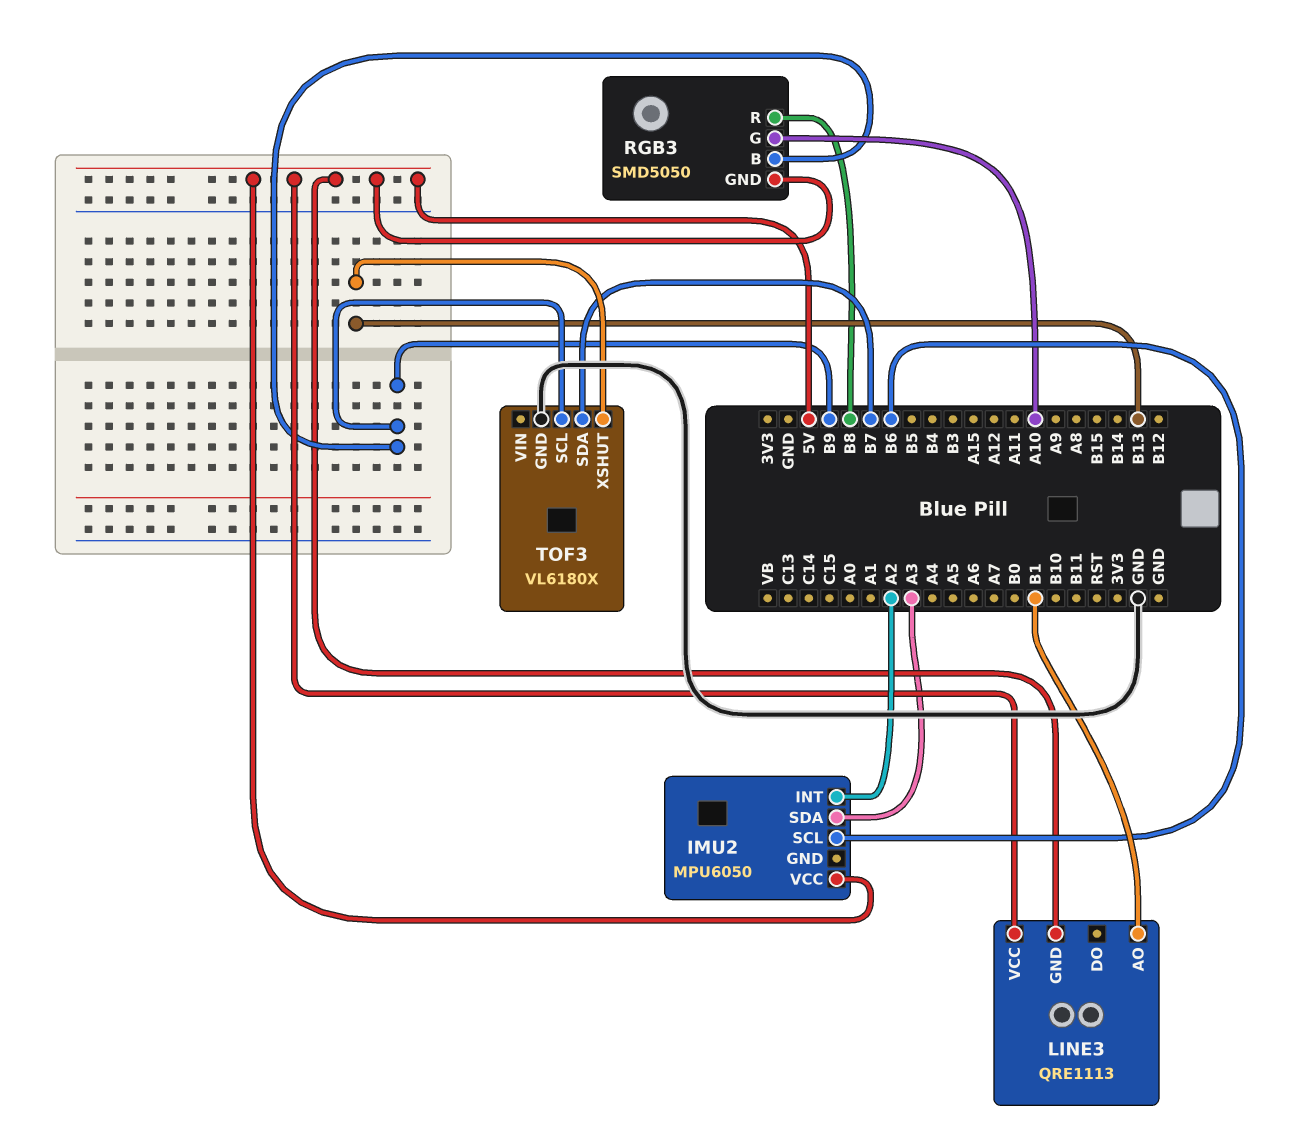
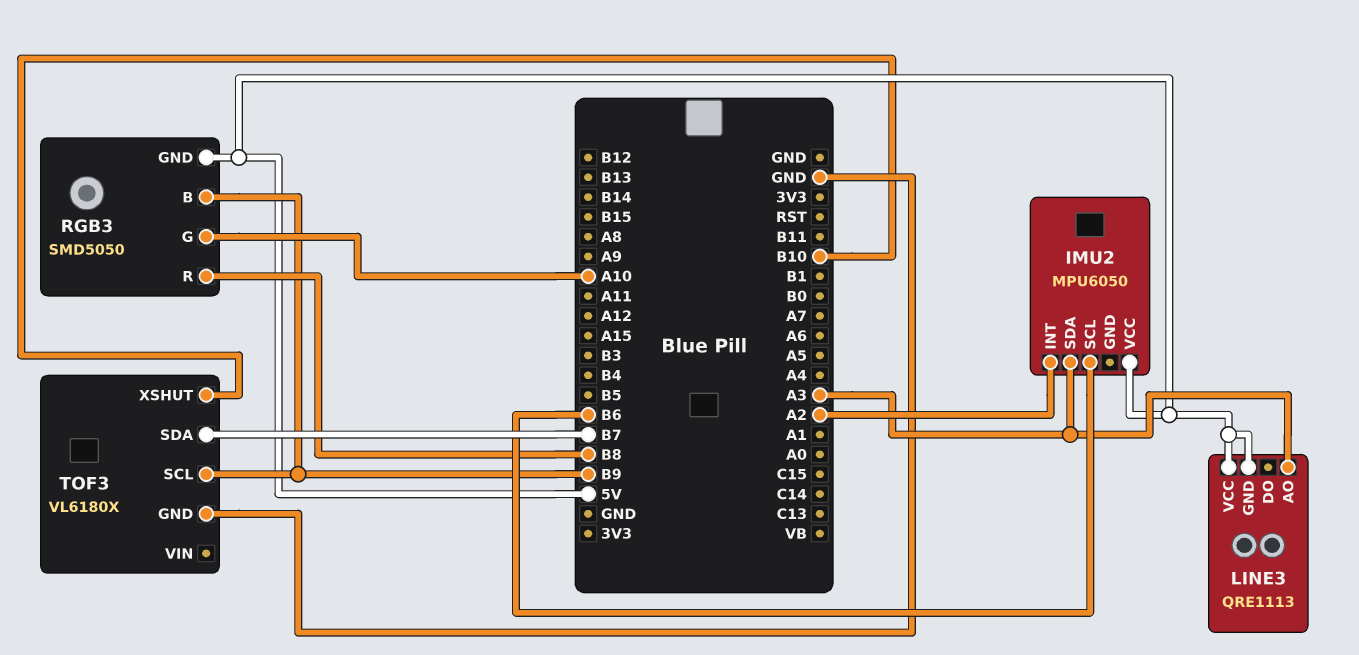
LINE3 pin AO: B1 -> A3
TOF3 pin XSHUT: B13 -> B10

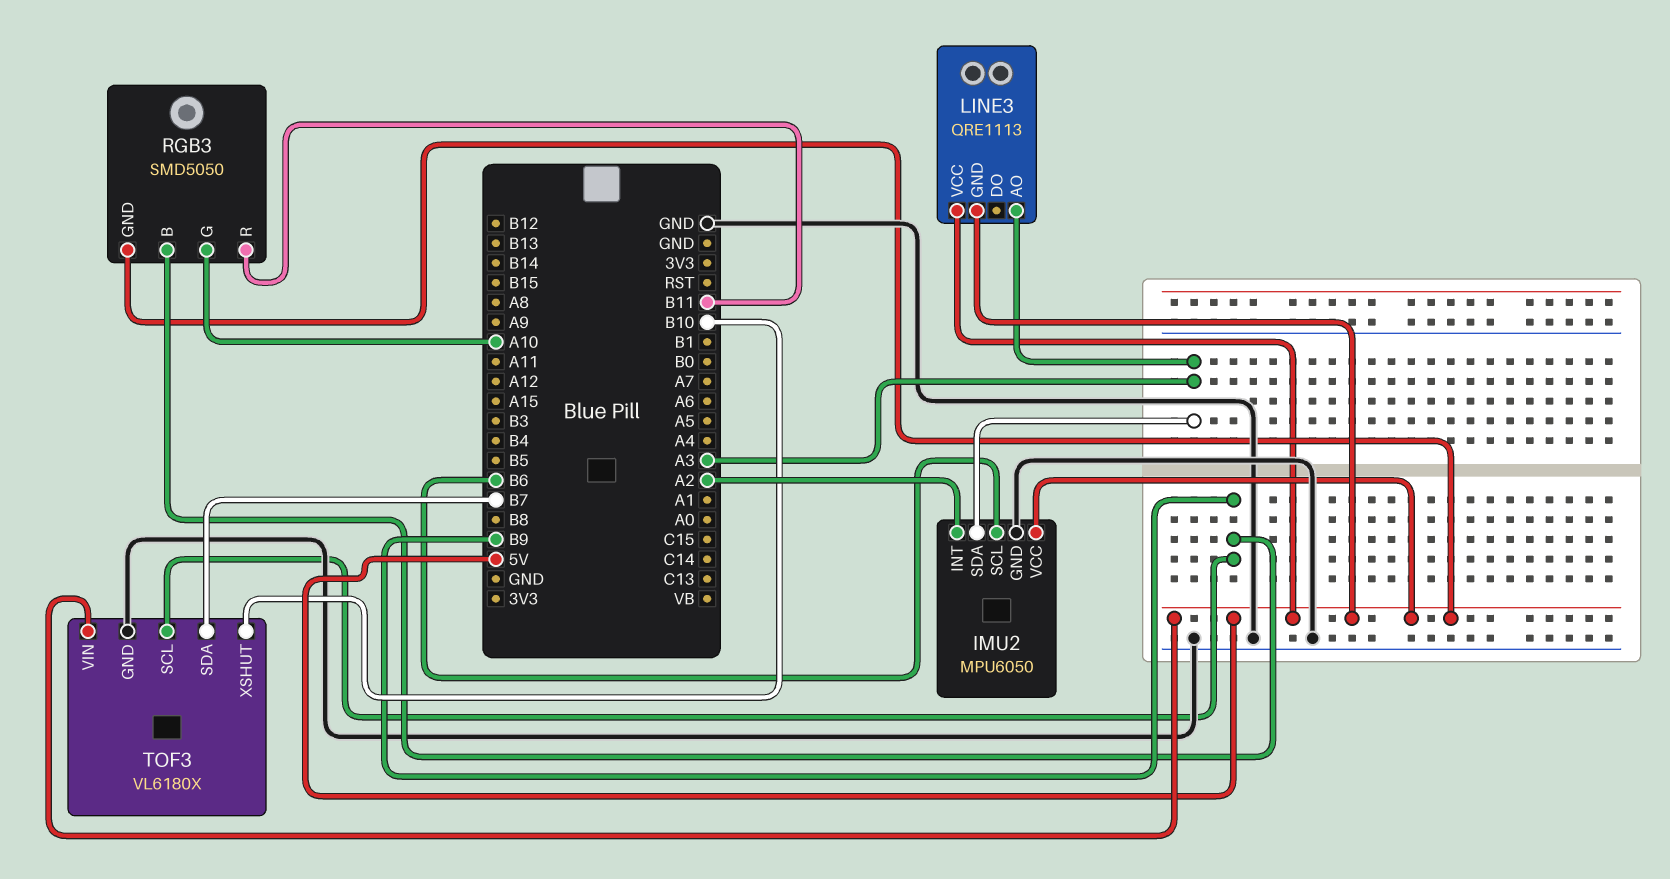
IMU2 pin GND: none -> GND
RGB3 pin R: B8 -> B11
TOF3 pin VIN: none -> 5V

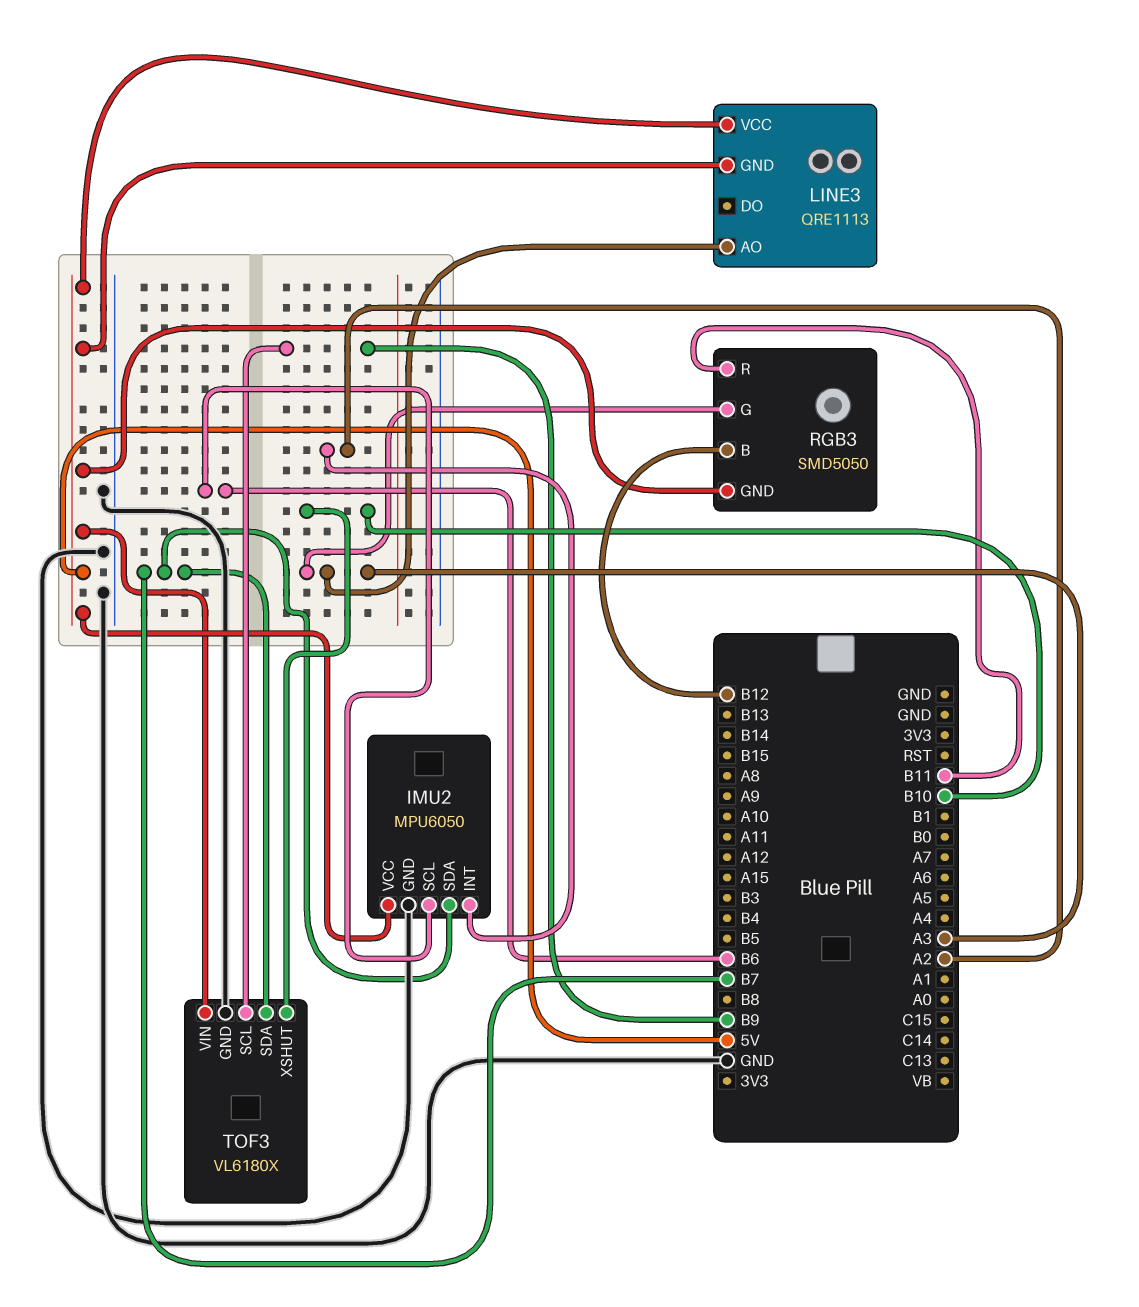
IMU2 pin SDA: A3 -> B7
RGB3 pin B: B9 -> B12
RGB3 pin G: A10 -> A3

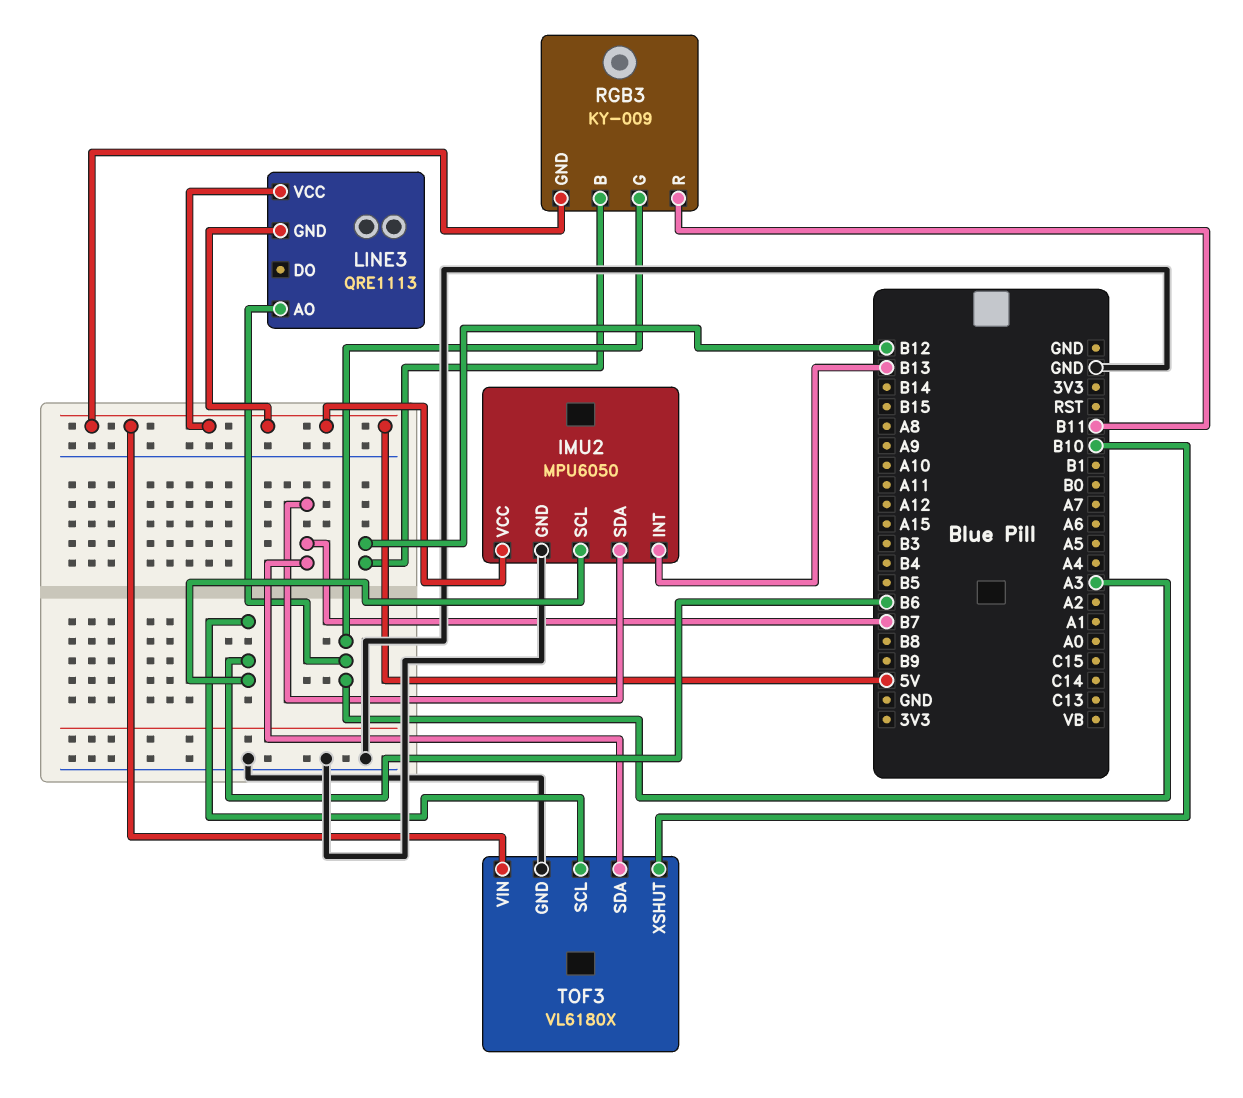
IMU2 pin INT: A2 -> B13
RGB3: SMD5050 -> KY-009
TOF3 pin SCL: B9 -> B6

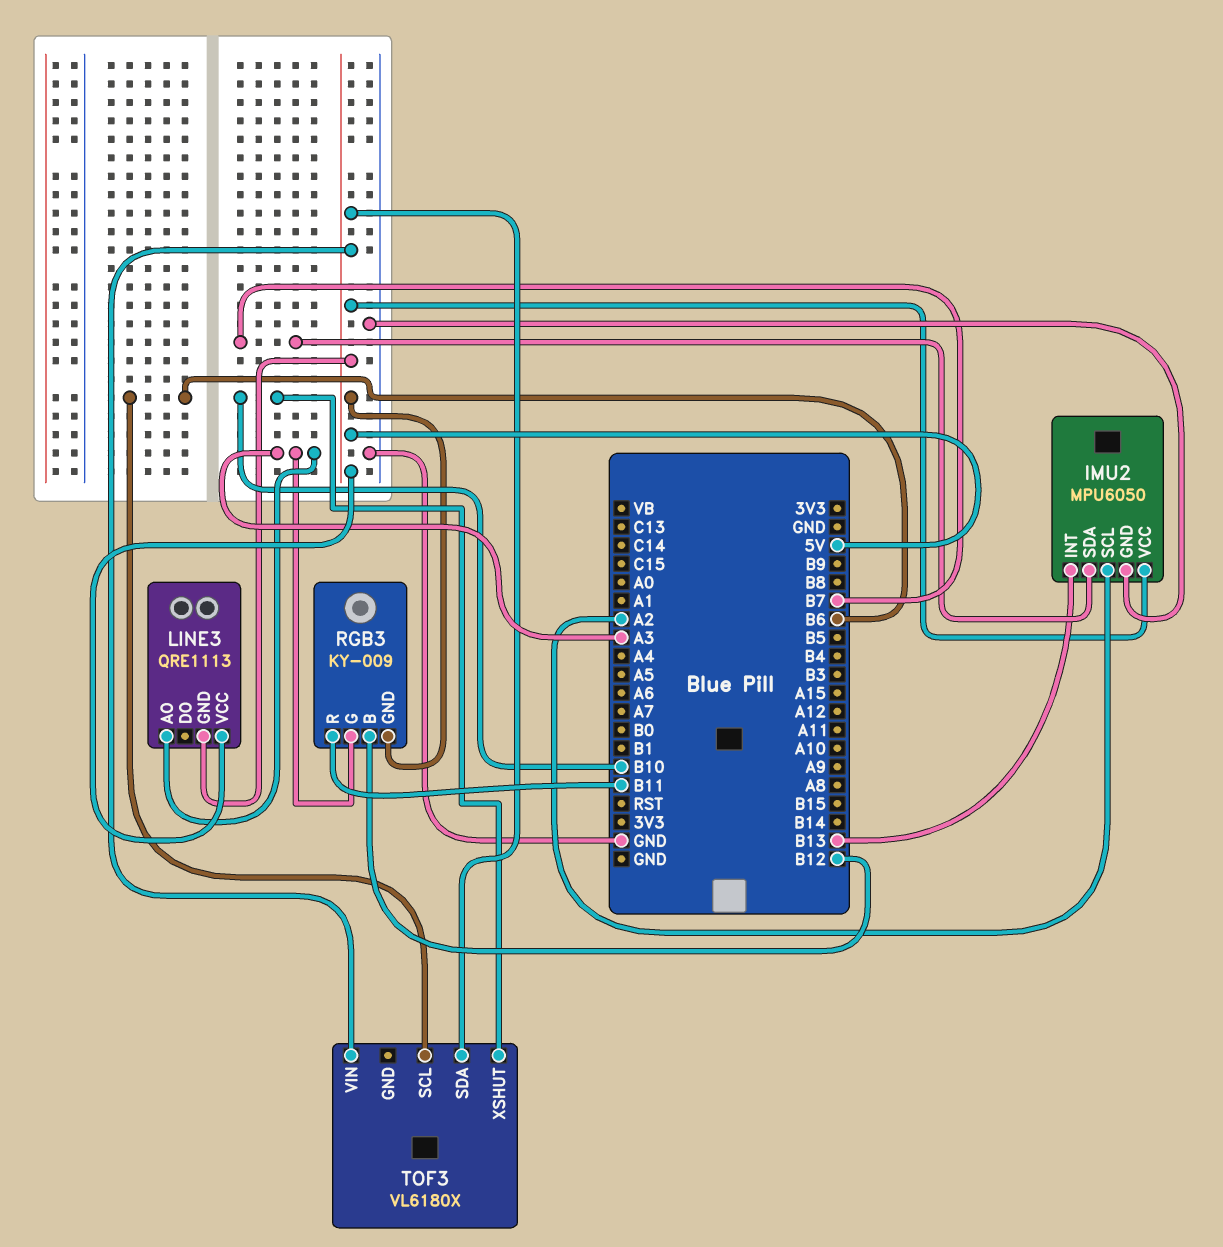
IMU2 pin SCL: B6 -> A2
TOF3 pin GND: GND -> none
TOF3 pin SDA: B7 -> 5V

